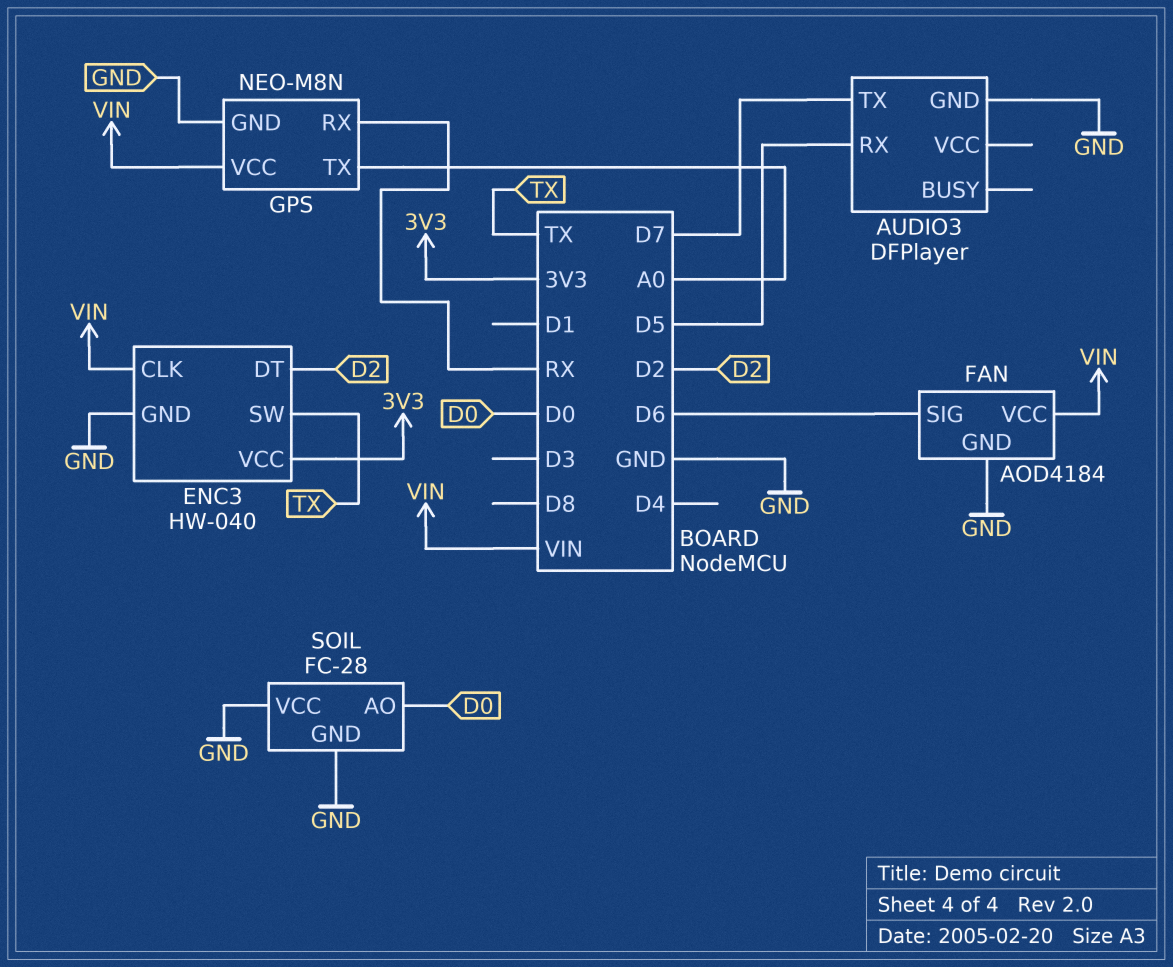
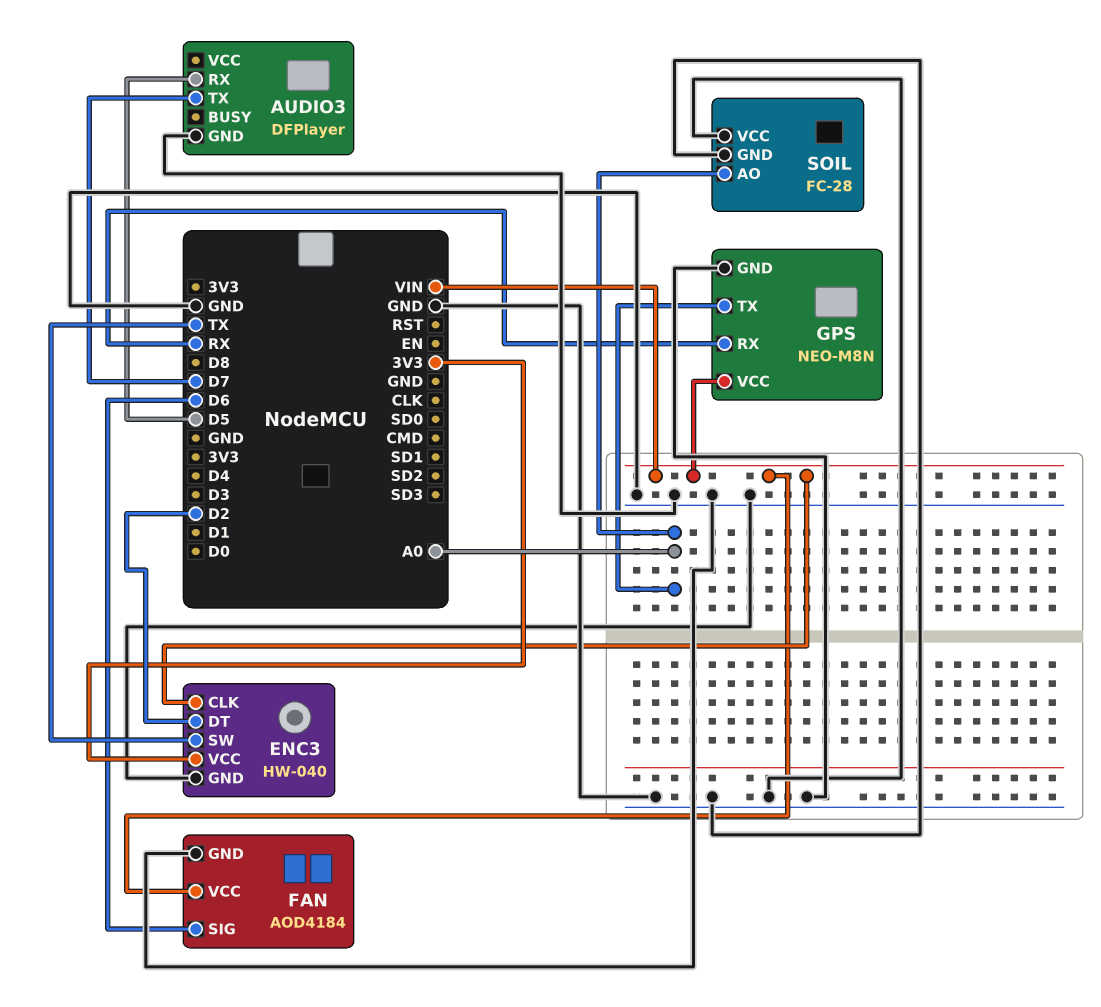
SOIL pin AO: D0 -> A0

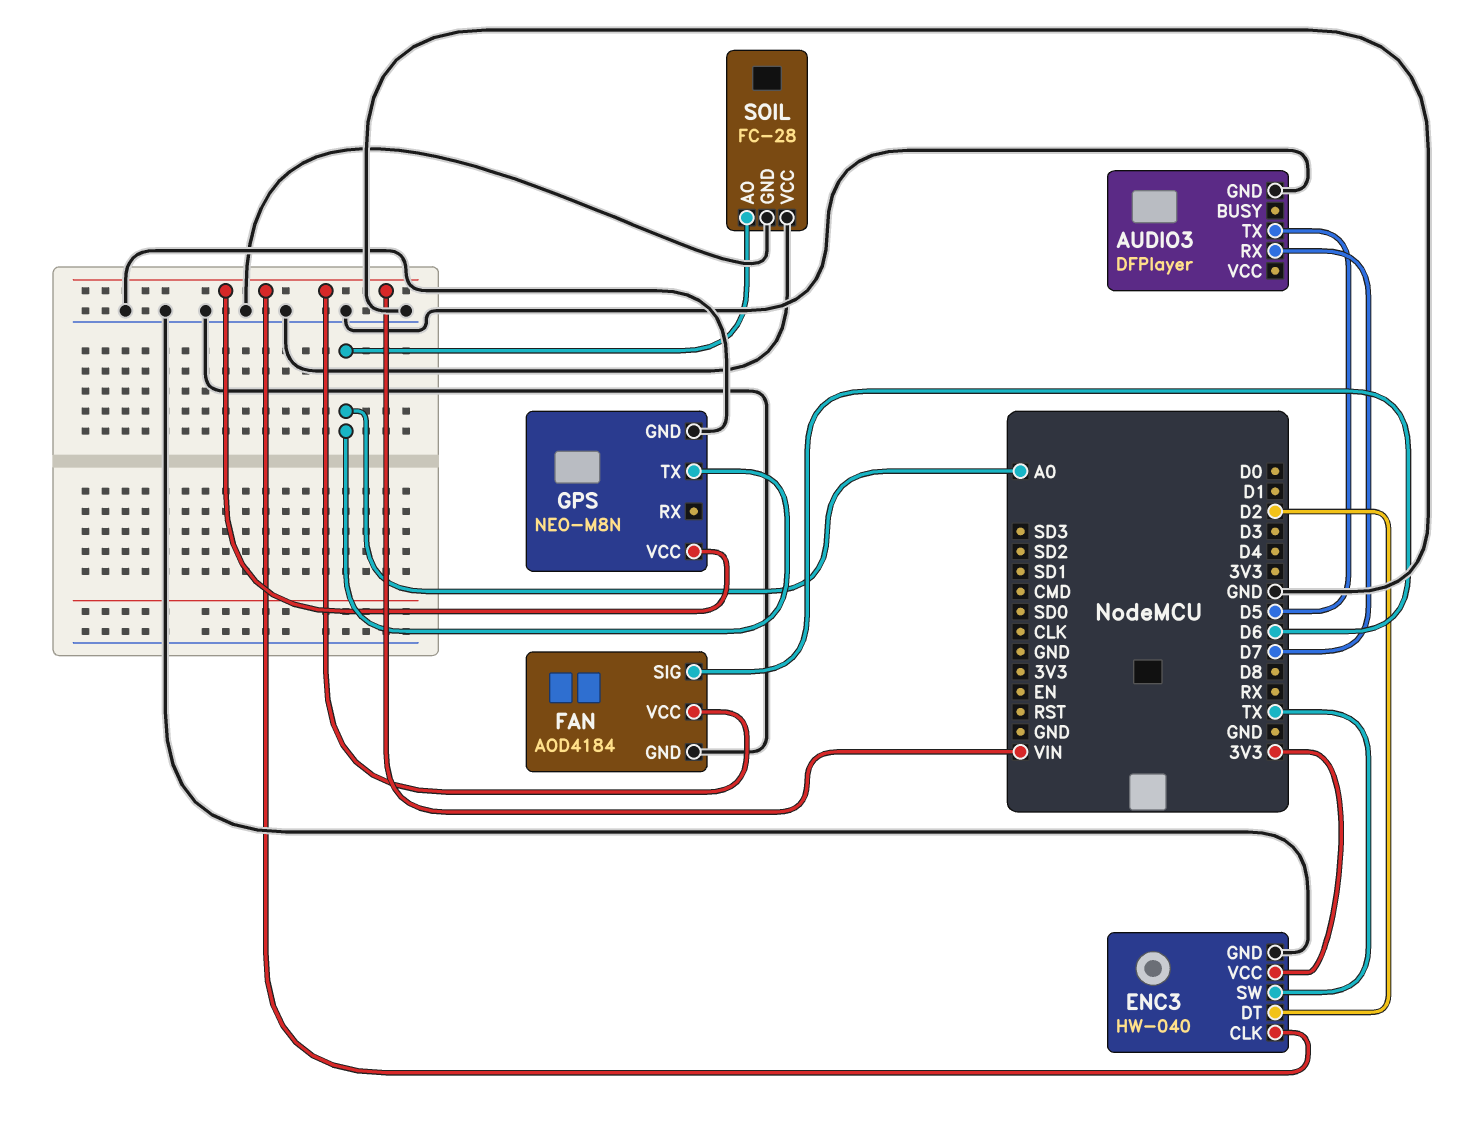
AUDIO3 pin RX: D5 -> D7
AUDIO3 pin TX: D7 -> D5
GPS pin RX: RX -> none

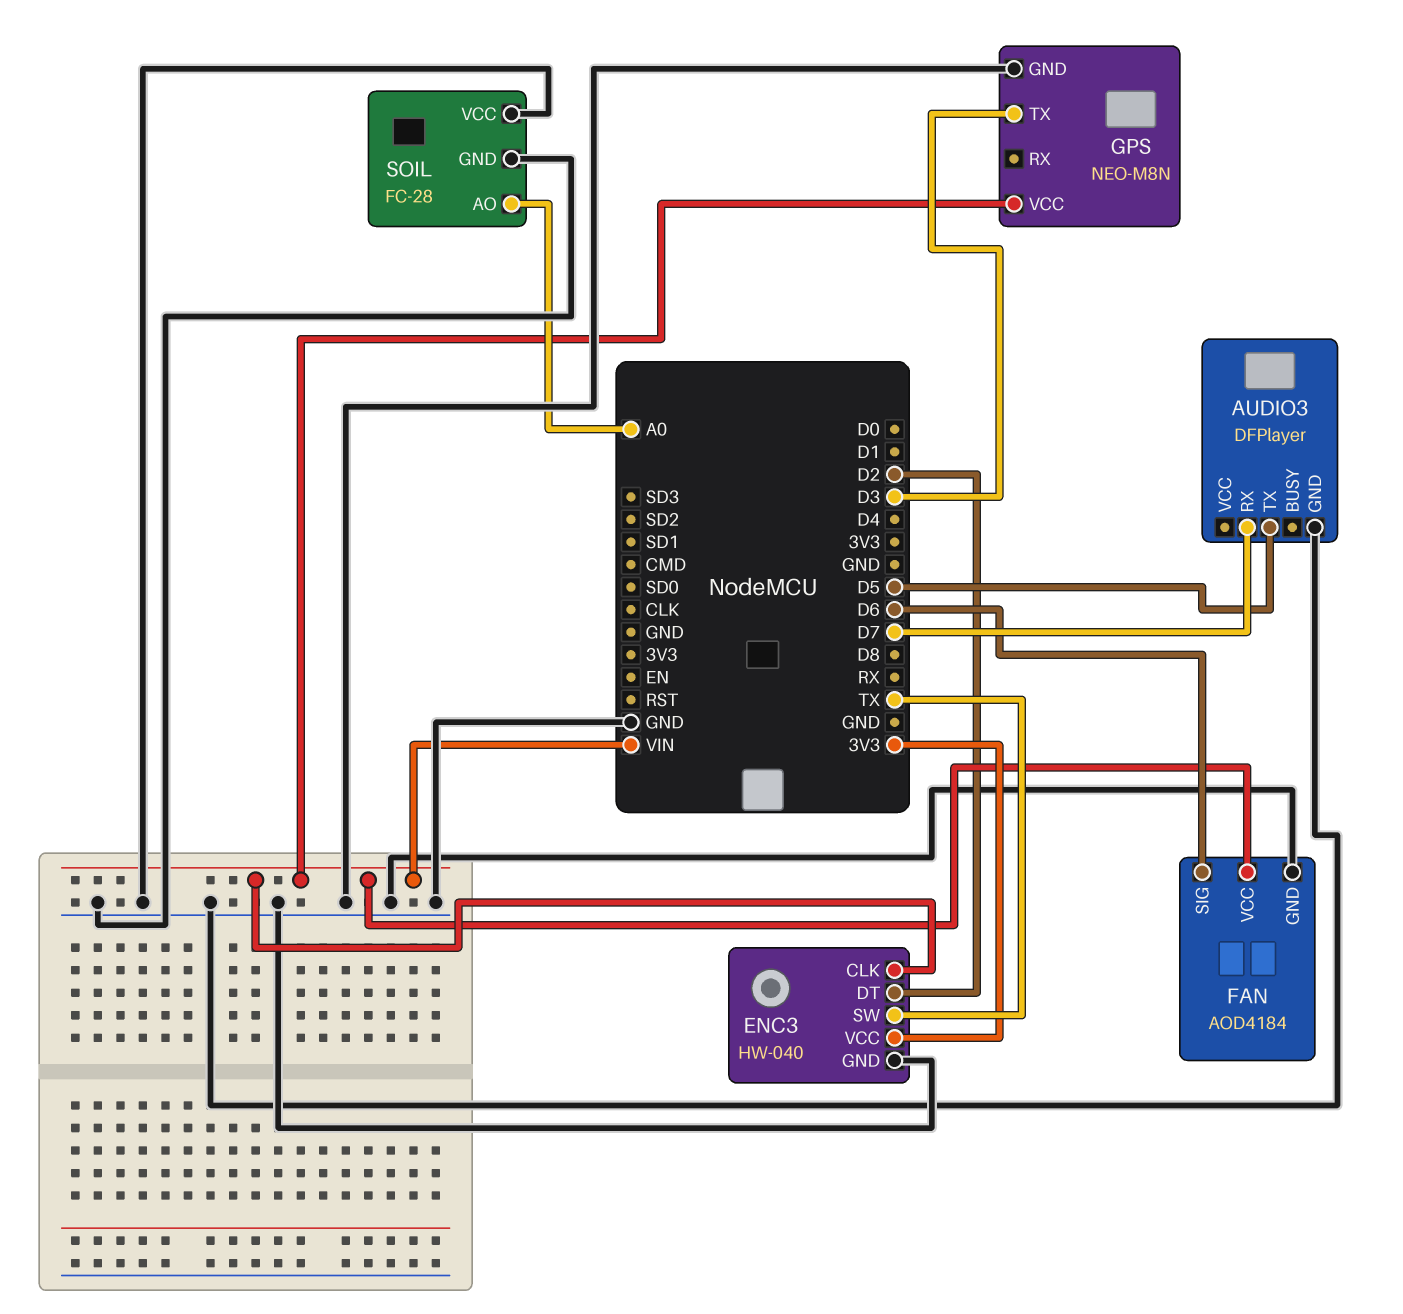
GPS pin TX: A0 -> D3

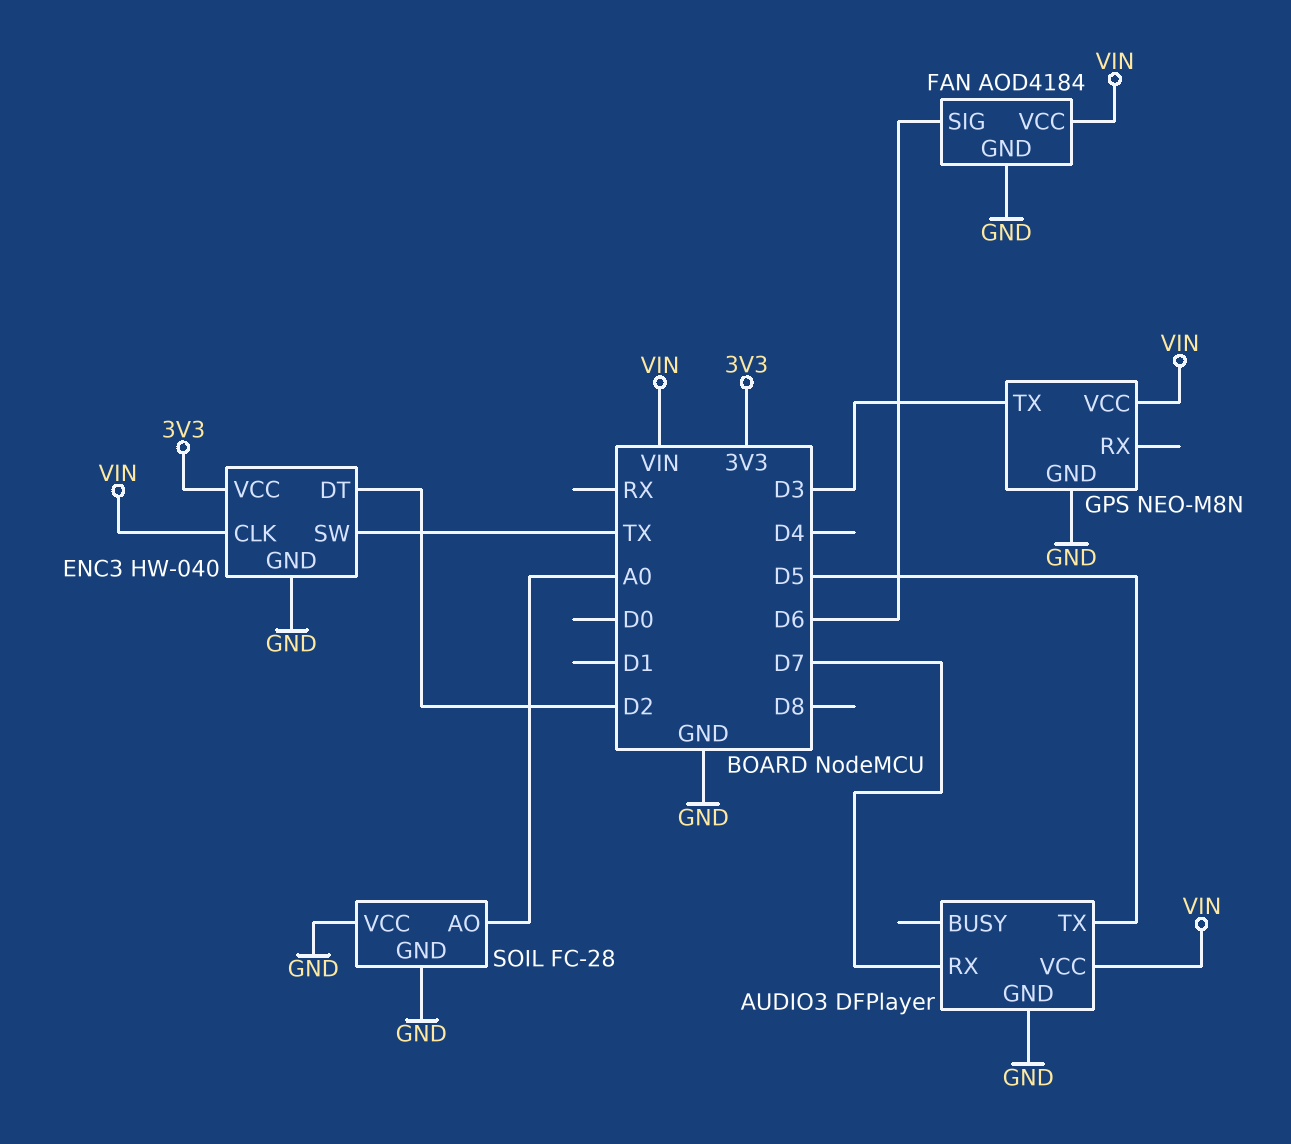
AUDIO3 pin VCC: none -> VIN

